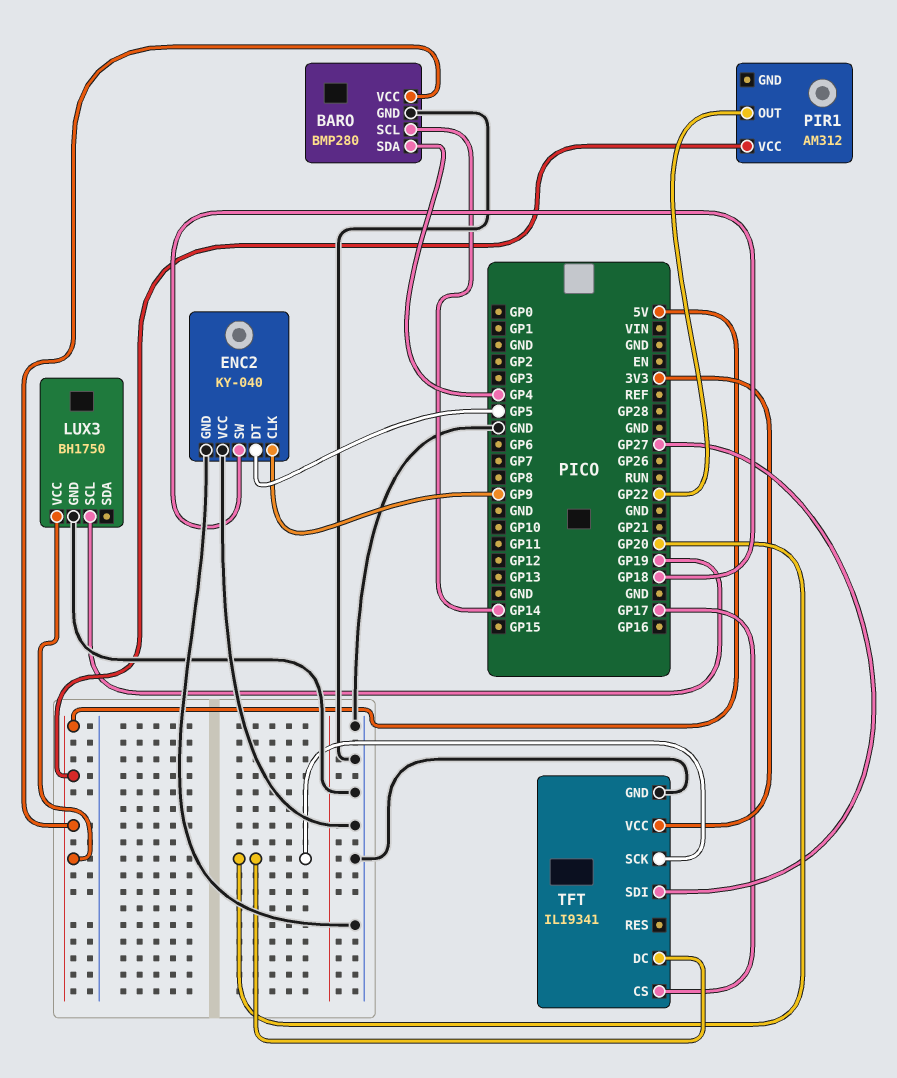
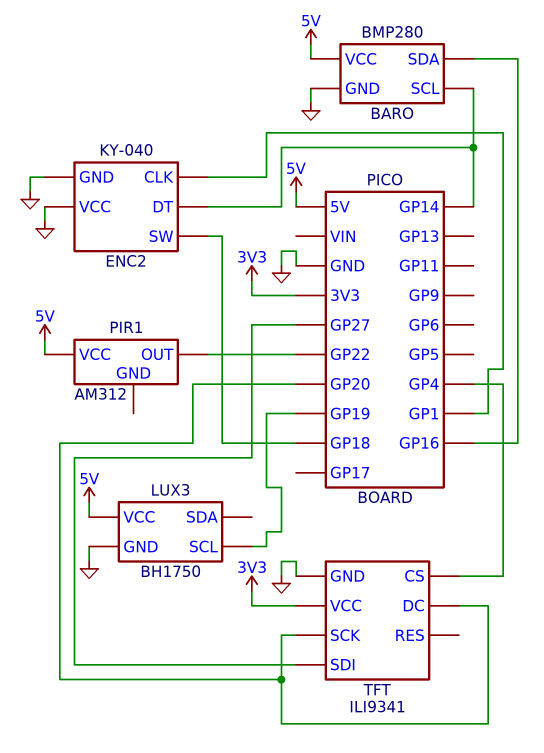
BARO pin SDA: GP4 -> GP16
ENC2 pin CLK: GP9 -> GP1
ENC2 pin DT: GP5 -> GP14
TFT pin CS: GP17 -> GP4

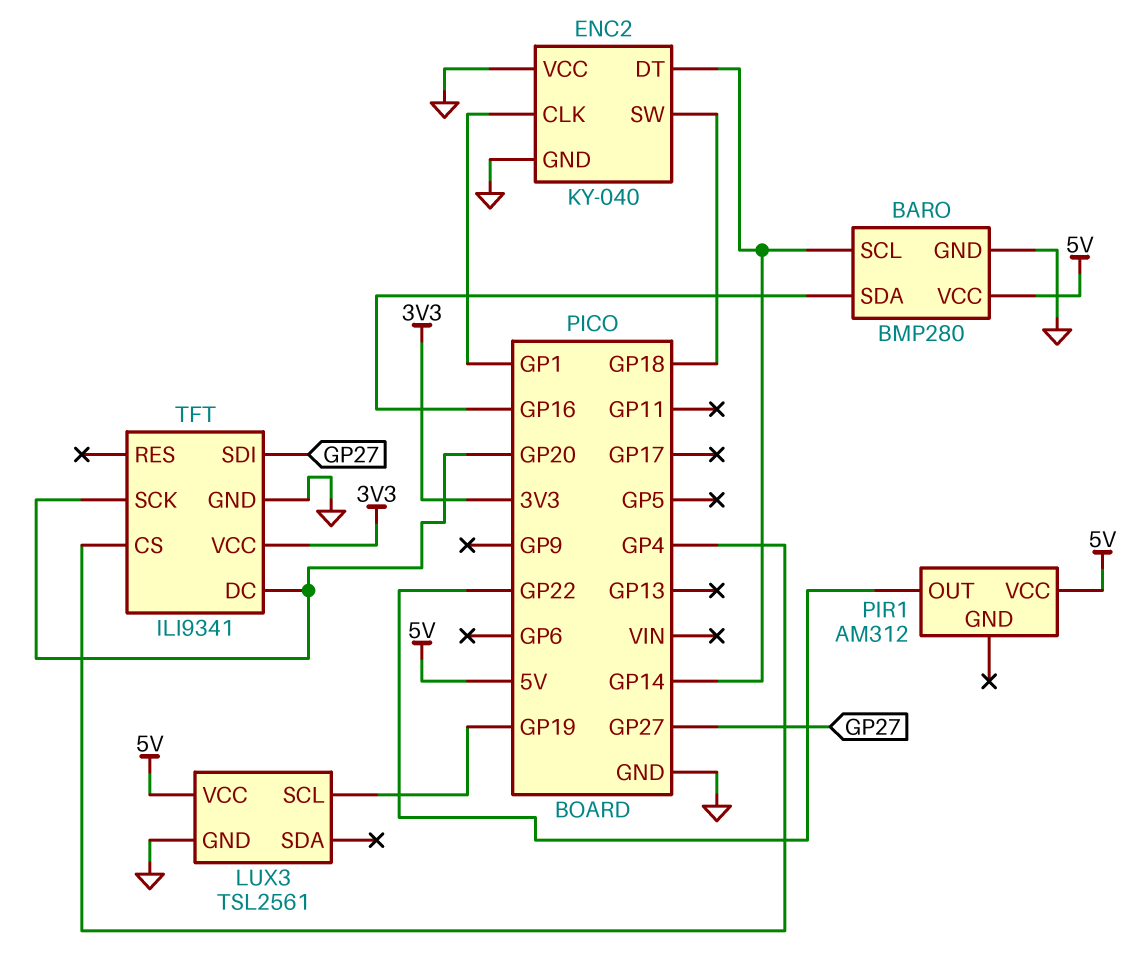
LUX3: BH1750 -> TSL2561

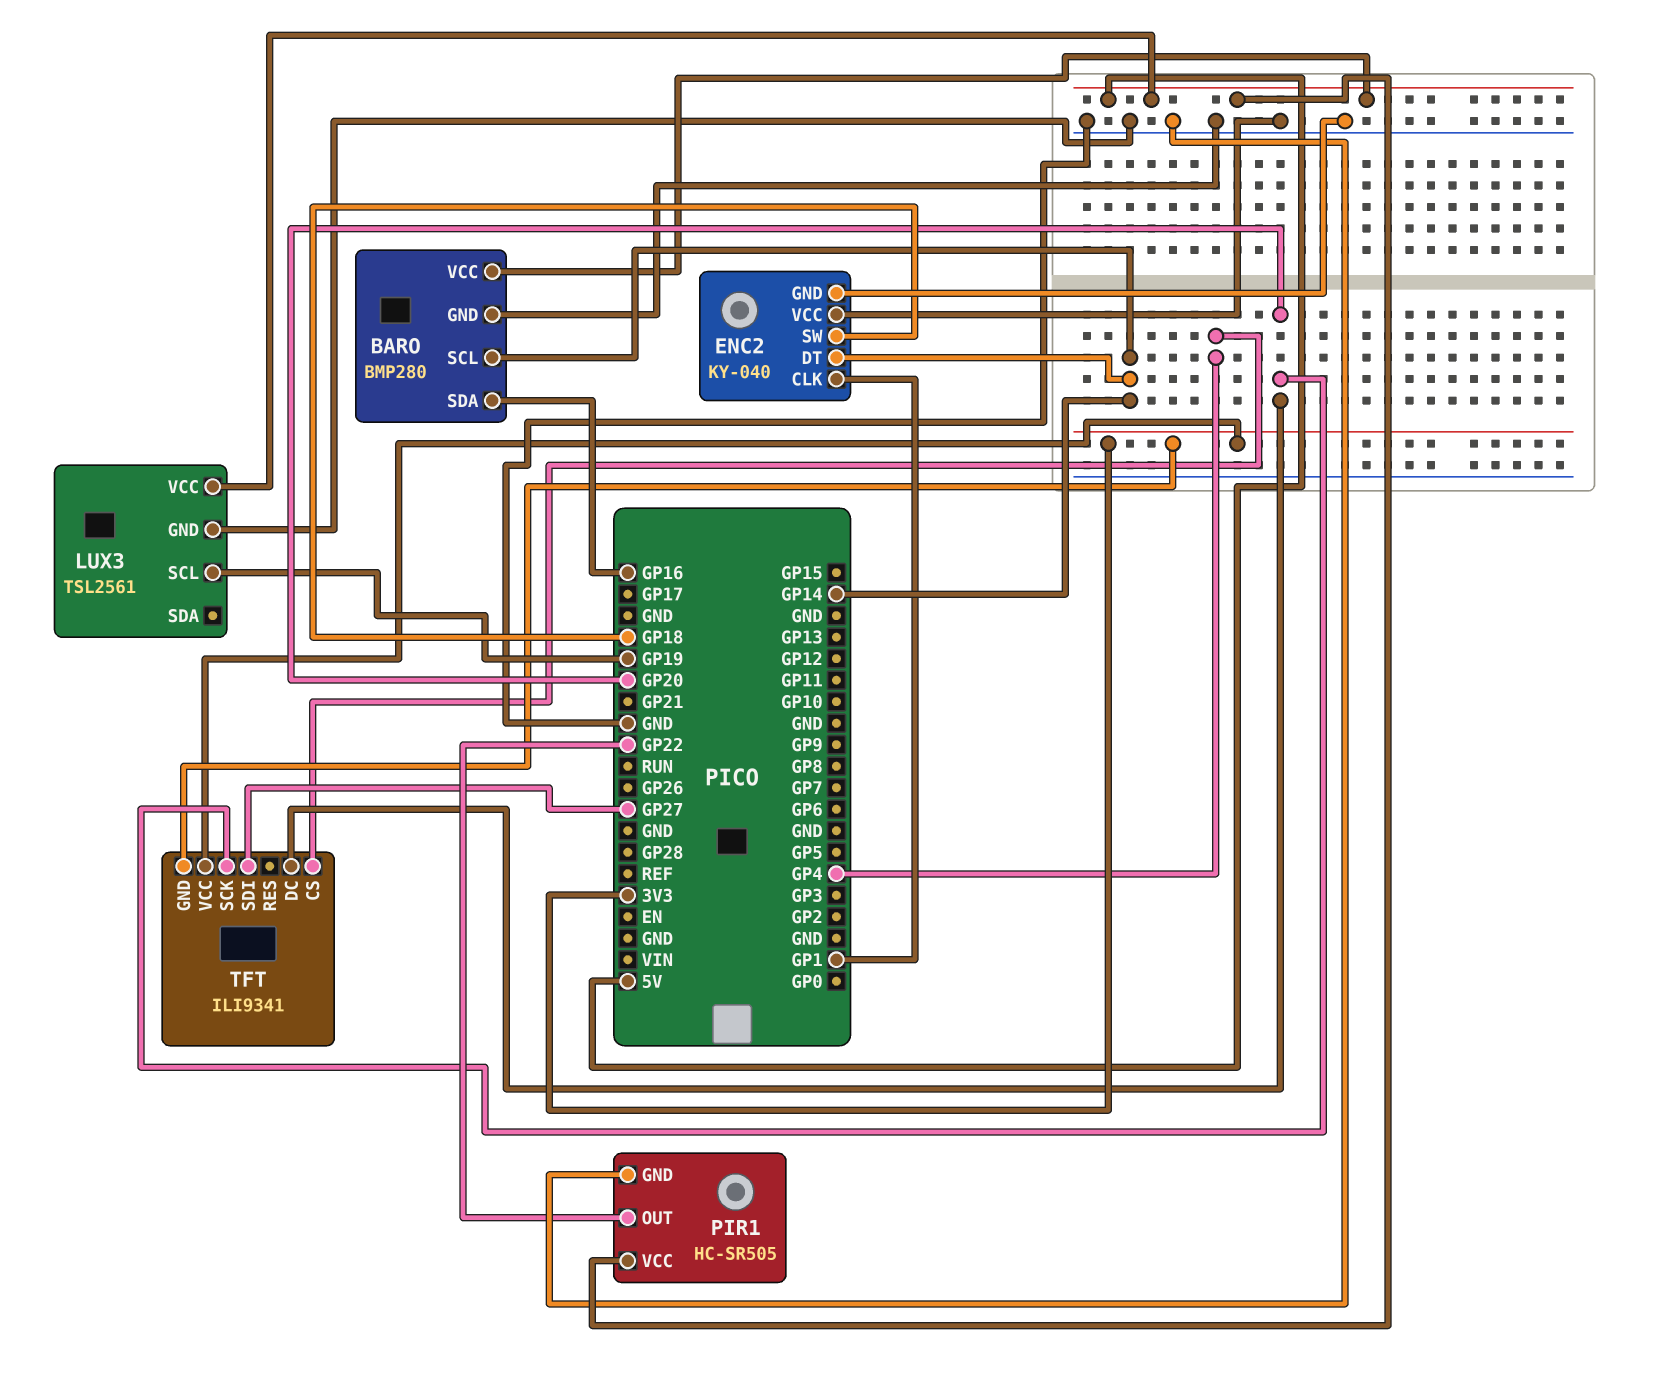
PIR1: AM312 -> HC-SR505
PIR1 pin GND: none -> GND
TFT pin GND: GND -> 3V3

